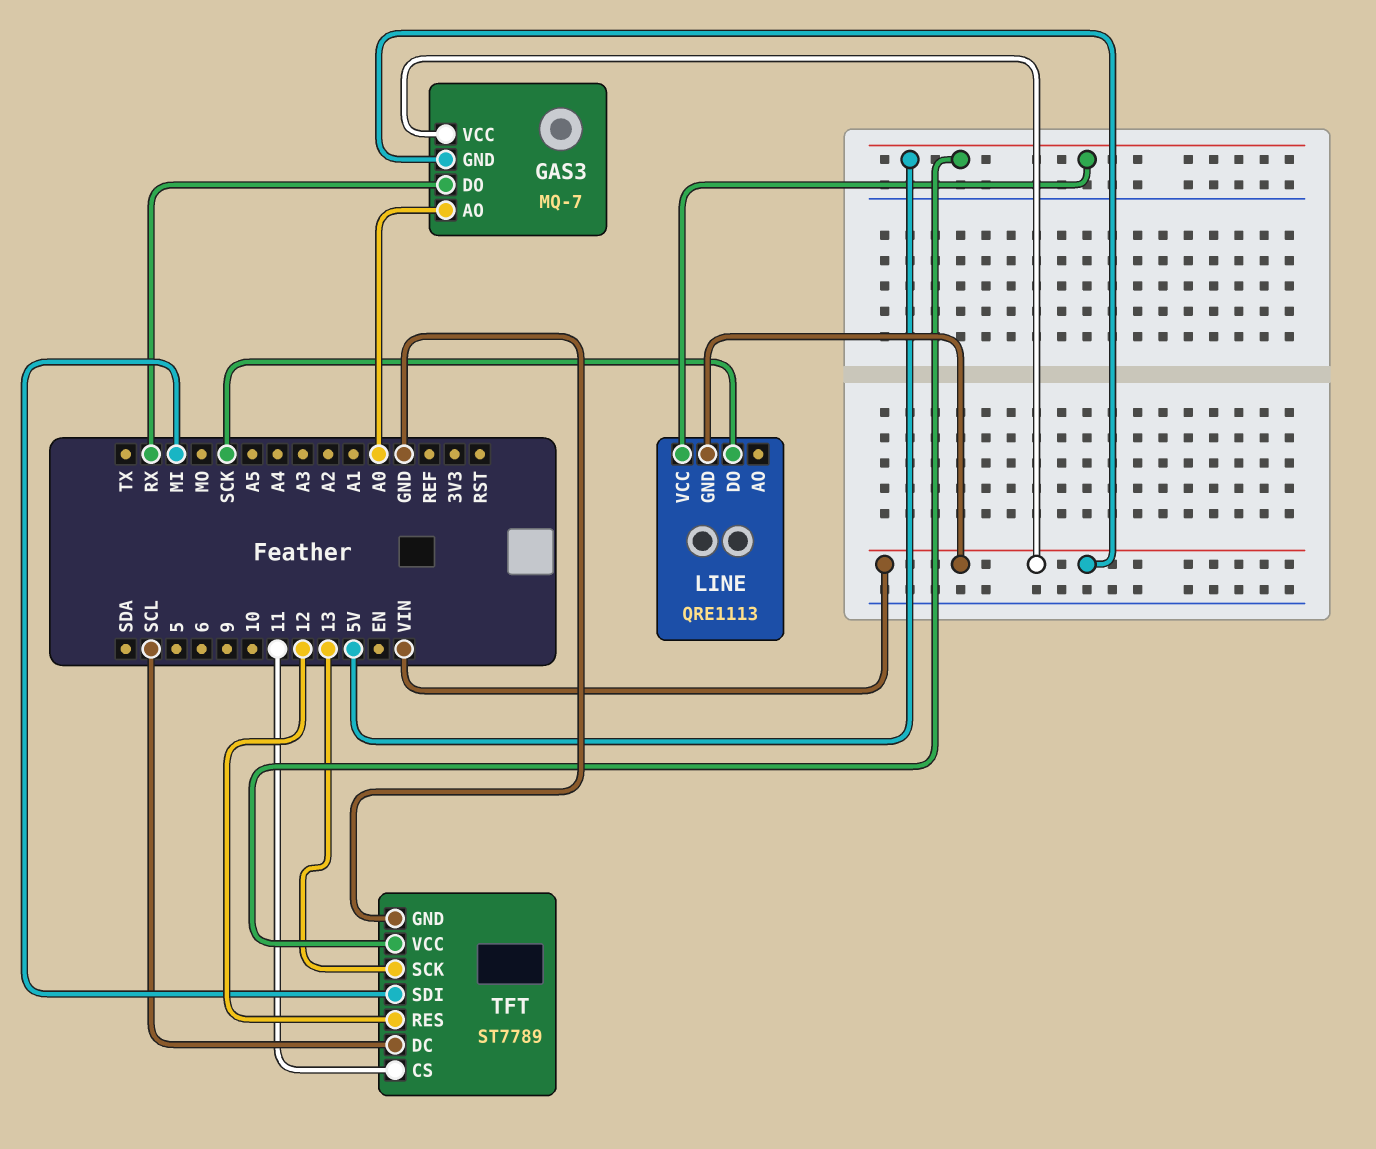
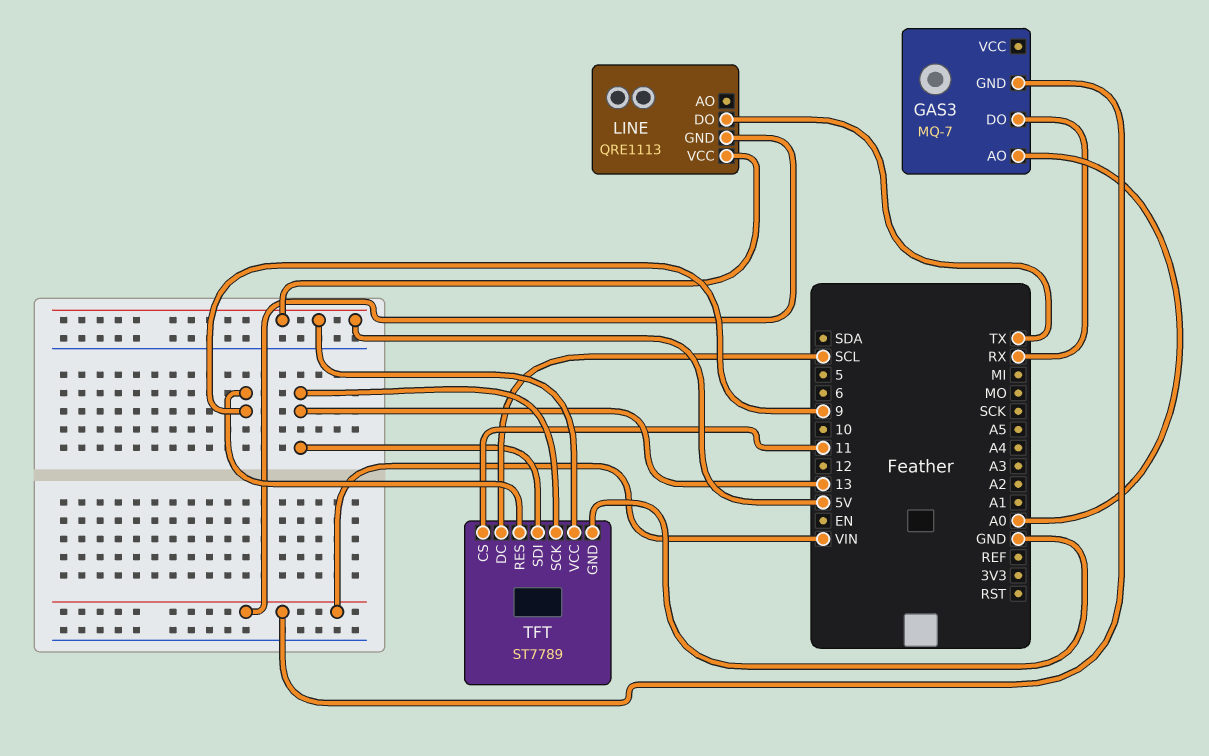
GAS3 pin VCC: VIN -> none
LINE pin DO: SCK -> TX
TFT pin RES: 12 -> 9
TFT pin SDI: MI -> 13

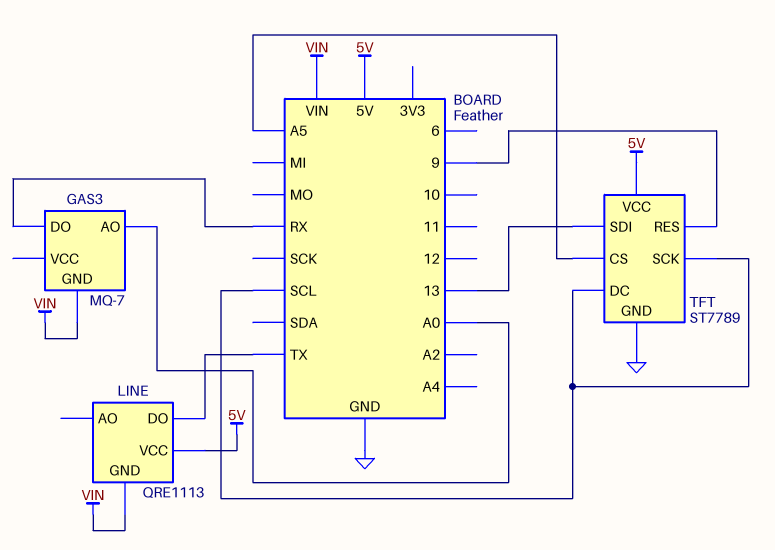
TFT pin CS: 11 -> A5
TFT pin SCK: 13 -> SCL

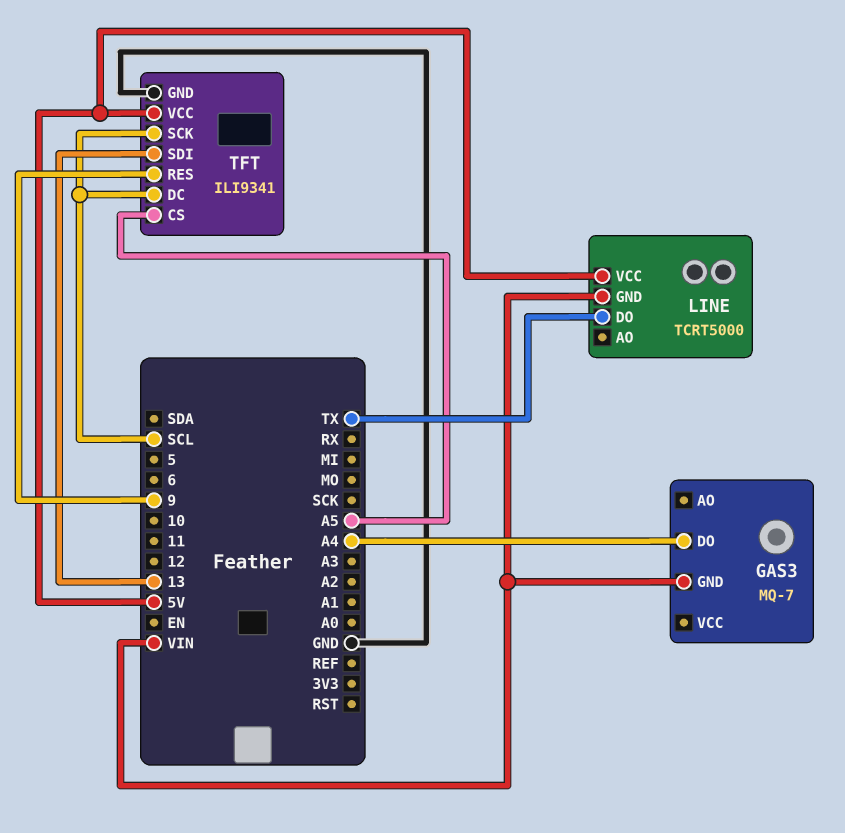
GAS3 pin AO: A0 -> none
GAS3 pin DO: RX -> A4
LINE: QRE1113 -> TCRT5000
TFT: ST7789 -> ILI9341

